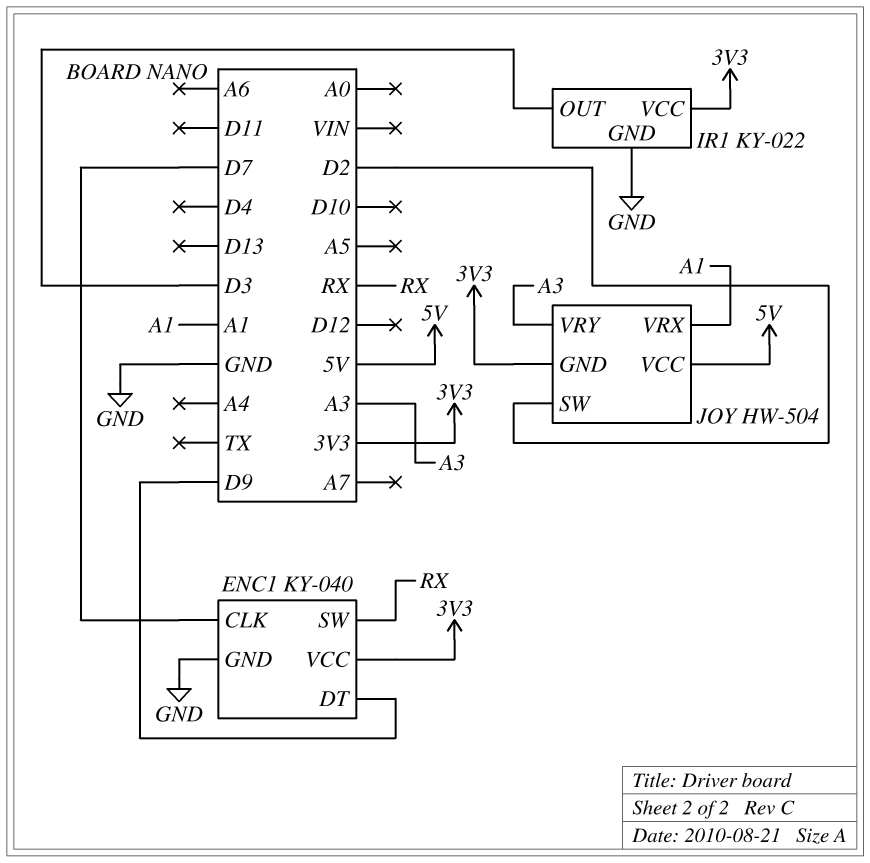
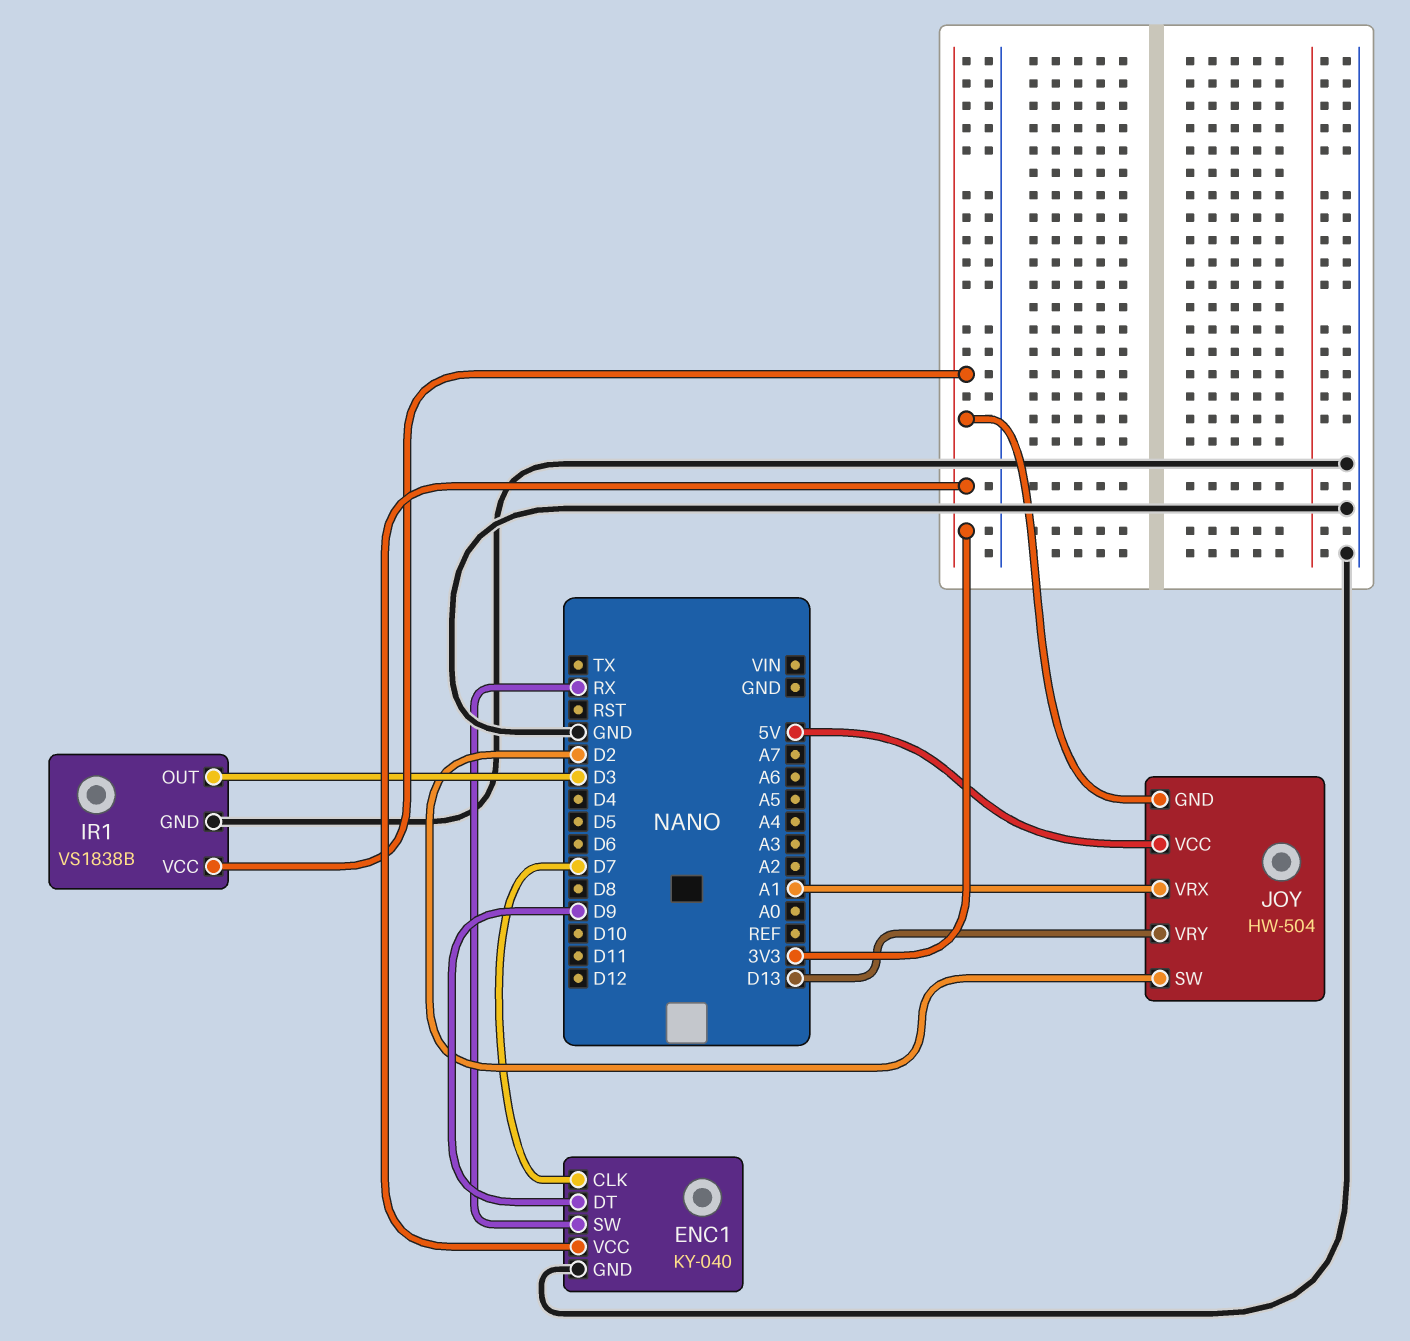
IR1: KY-022 -> VS1838B
JOY pin VRY: A3 -> D13

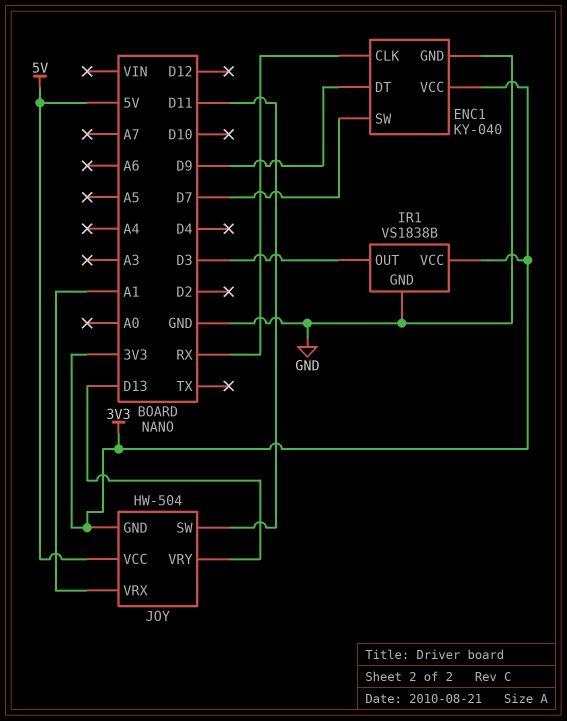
ENC1 pin CLK: D7 -> RX
ENC1 pin SW: RX -> D7
JOY pin SW: D2 -> D11

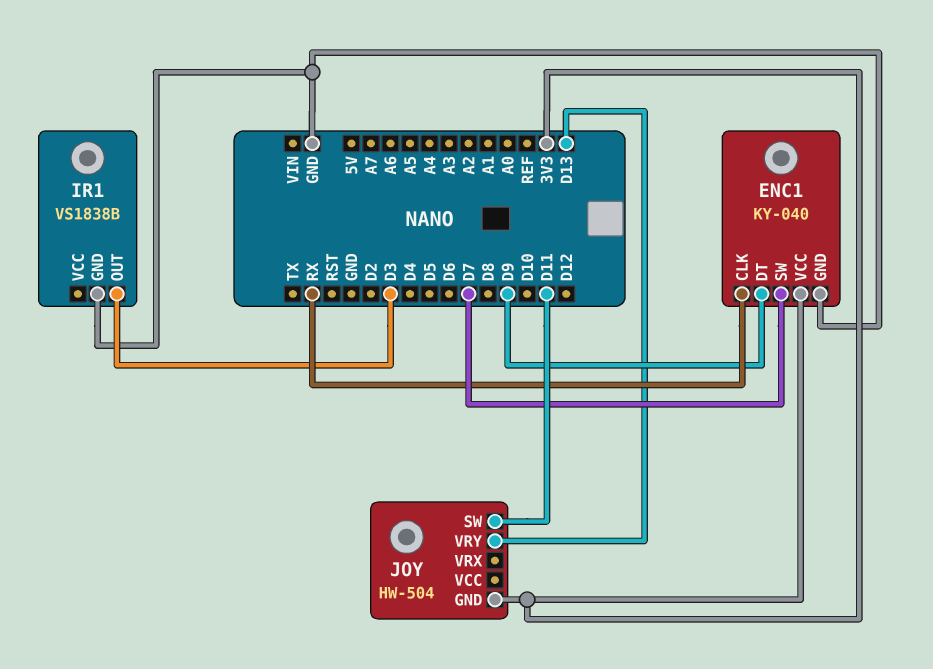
IR1 pin VCC: 3V3 -> none
JOY pin VCC: 5V -> none
JOY pin VRX: A1 -> none

